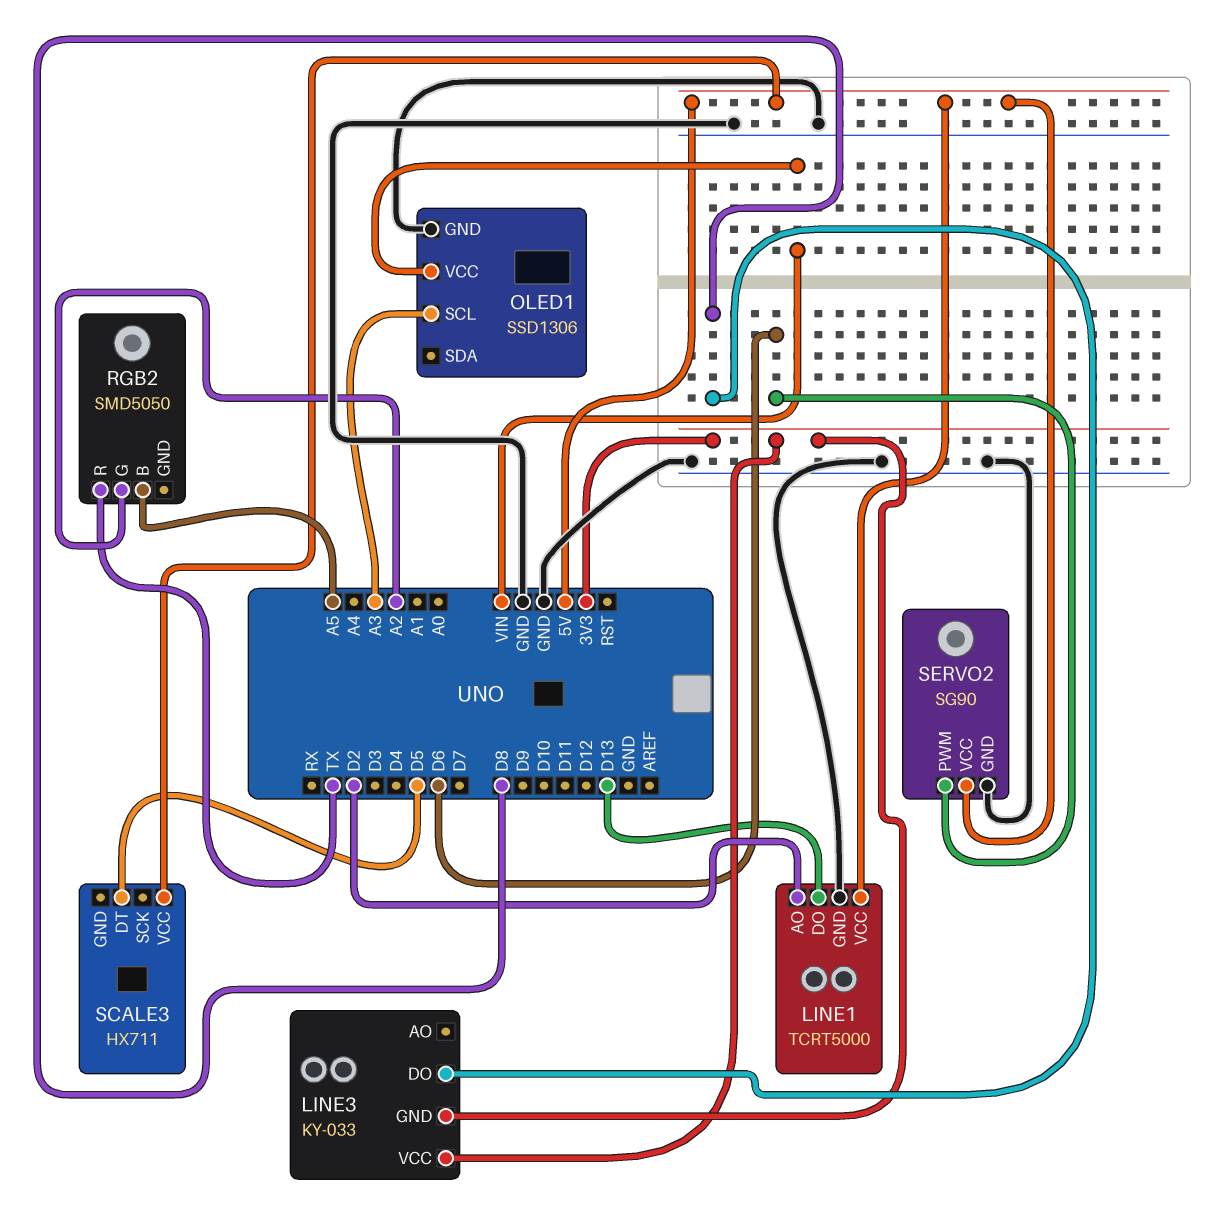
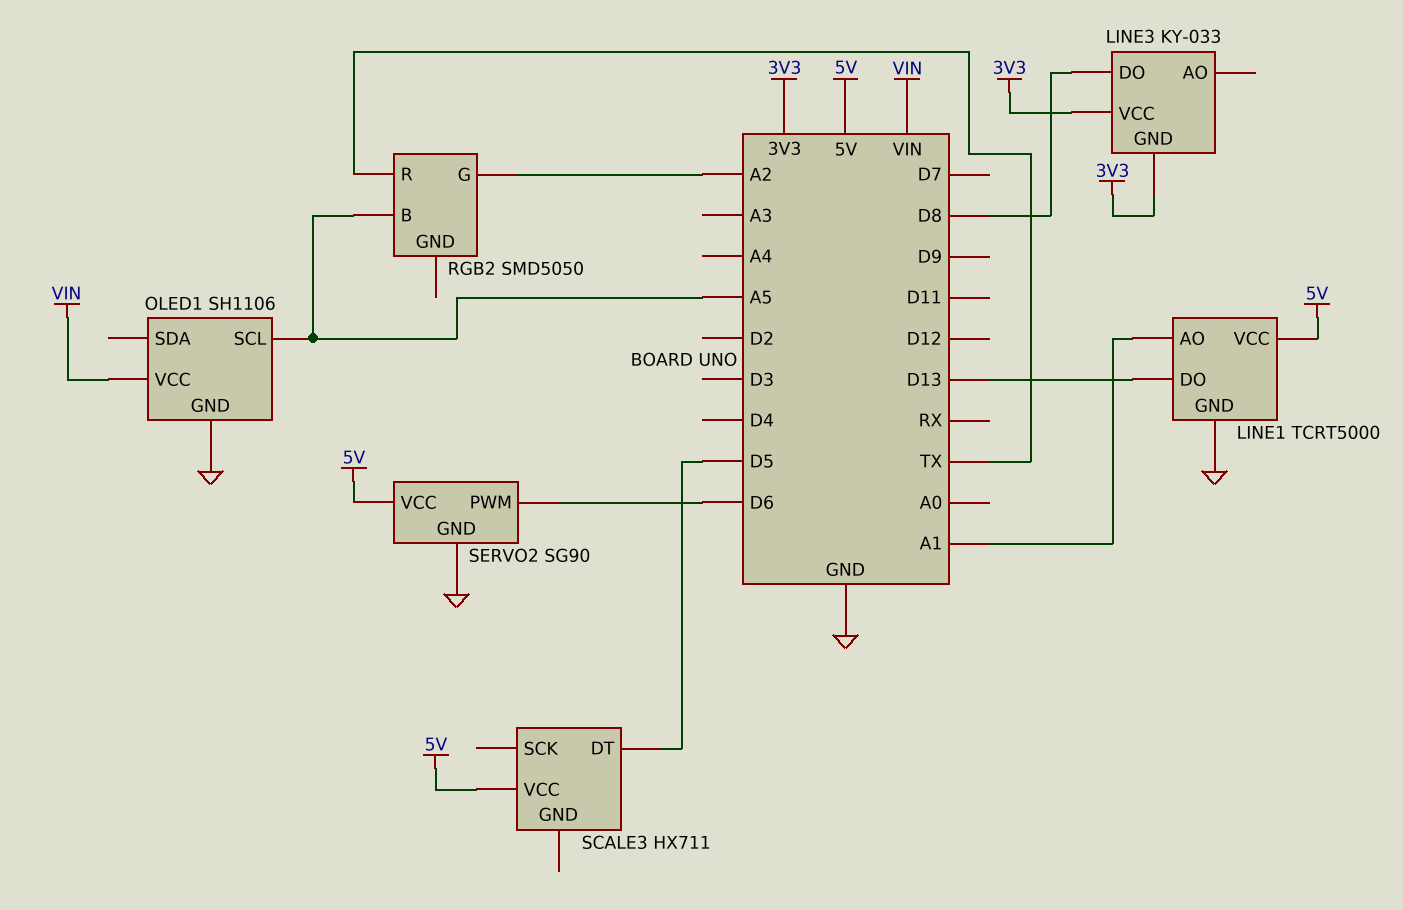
LINE1 pin AO: D2 -> A1
OLED1: SSD1306 -> SH1106
OLED1 pin SCL: A3 -> A5

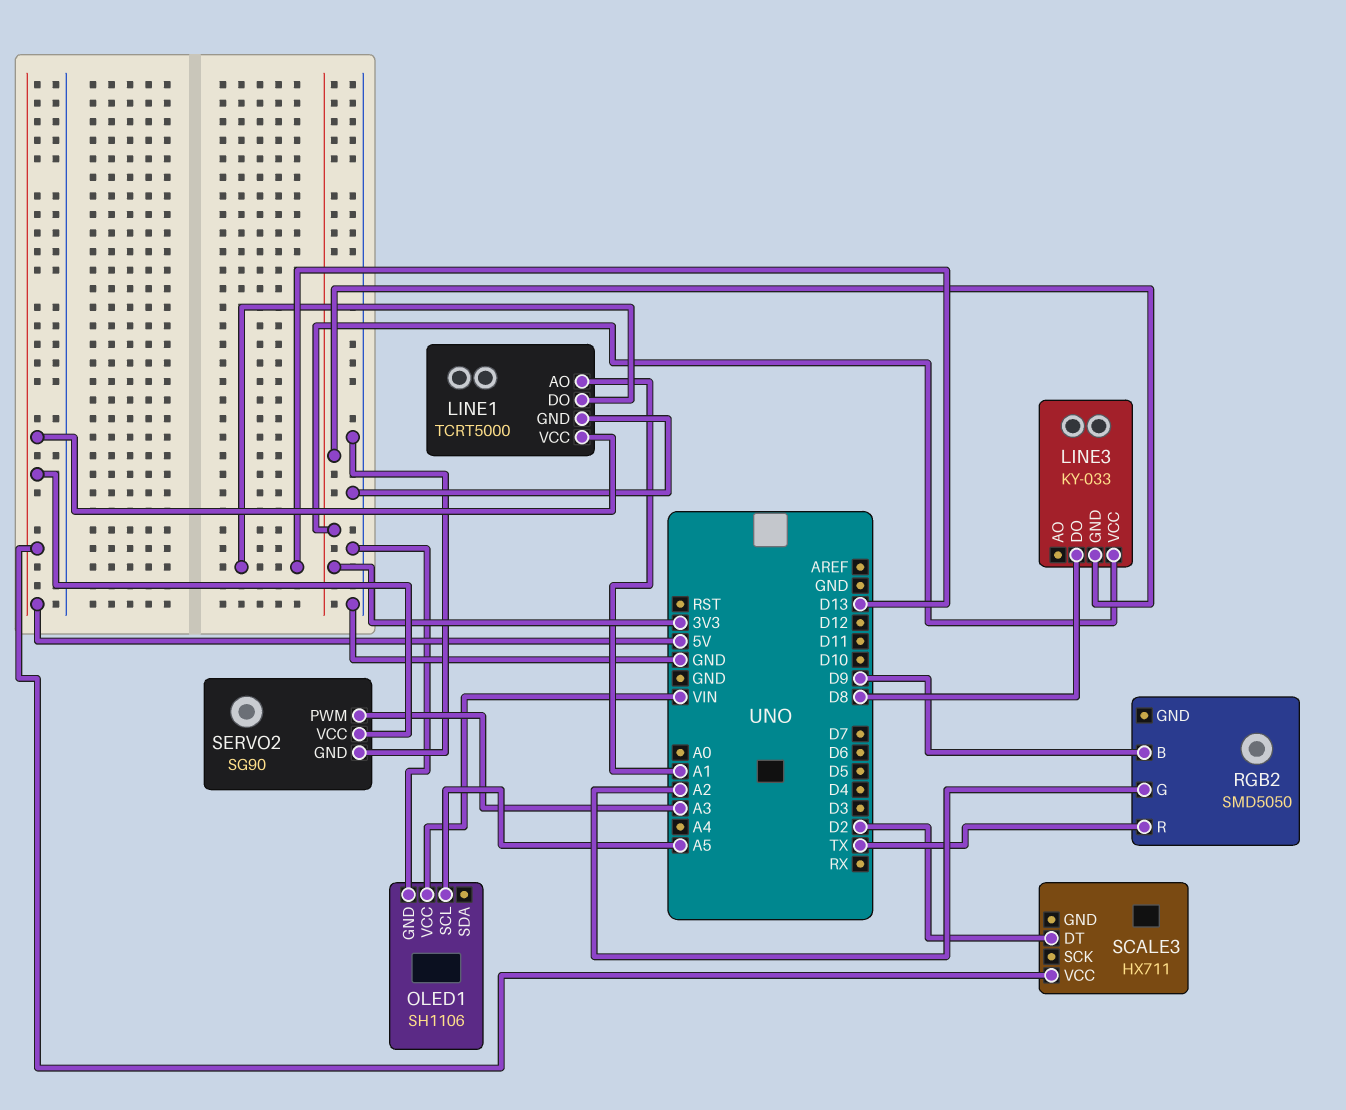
RGB2 pin B: A5 -> D9
SCALE3 pin DT: D5 -> D2
SERVO2 pin PWM: D6 -> A3

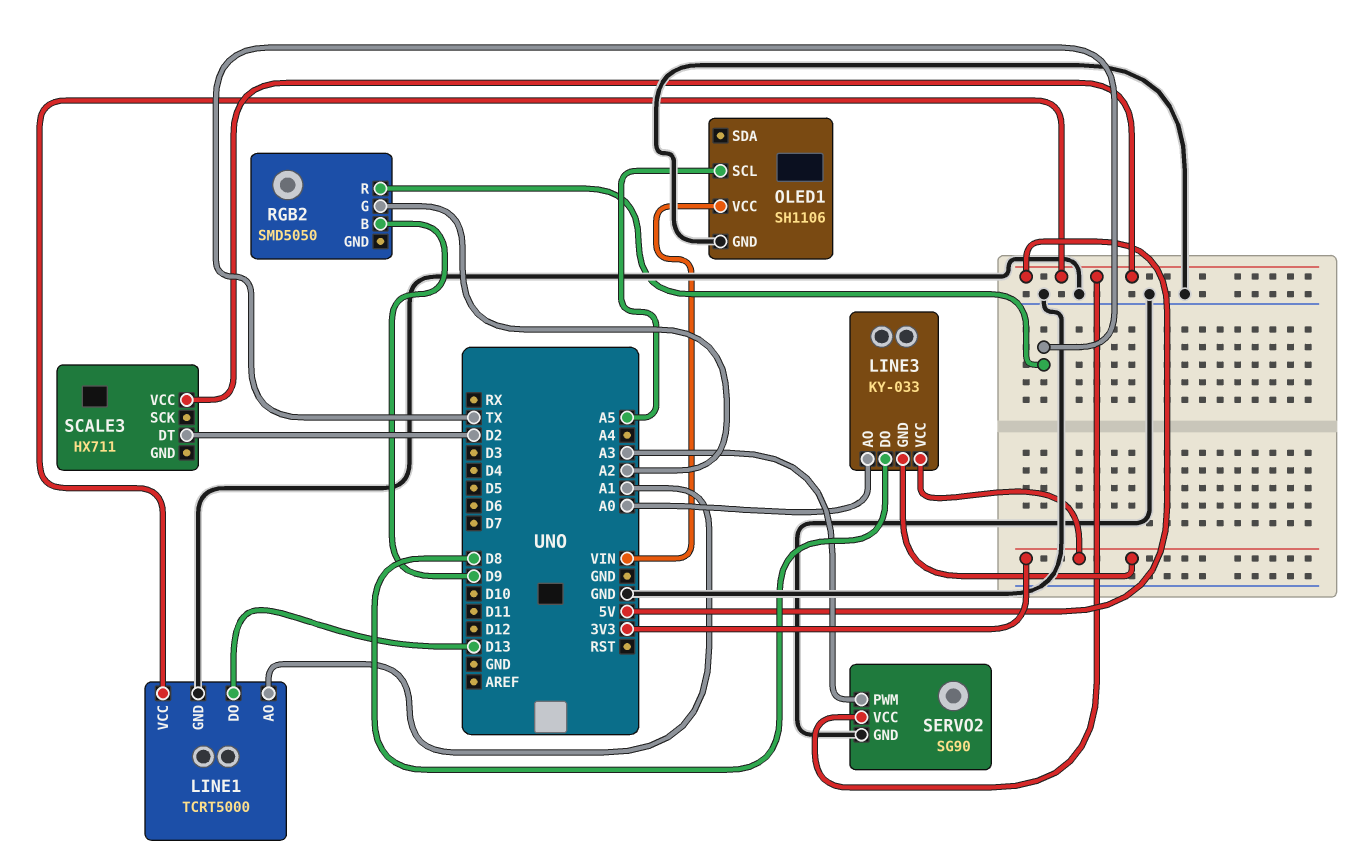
LINE3 pin AO: none -> A0

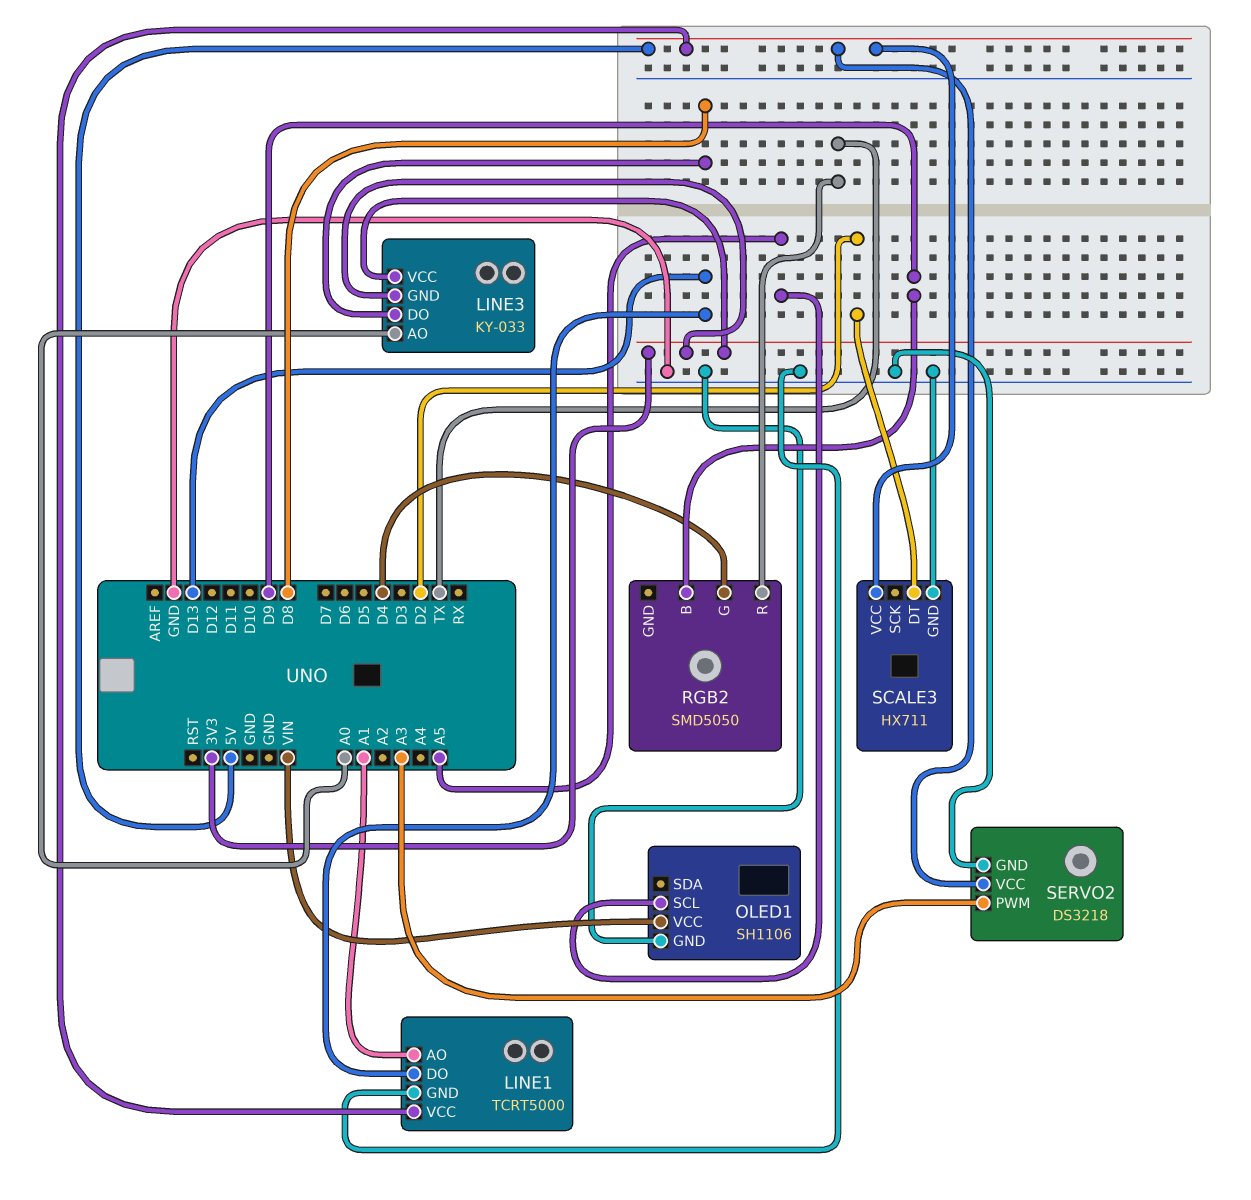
RGB2 pin G: A2 -> D4
SCALE3 pin GND: none -> GND
SERVO2: SG90 -> DS3218

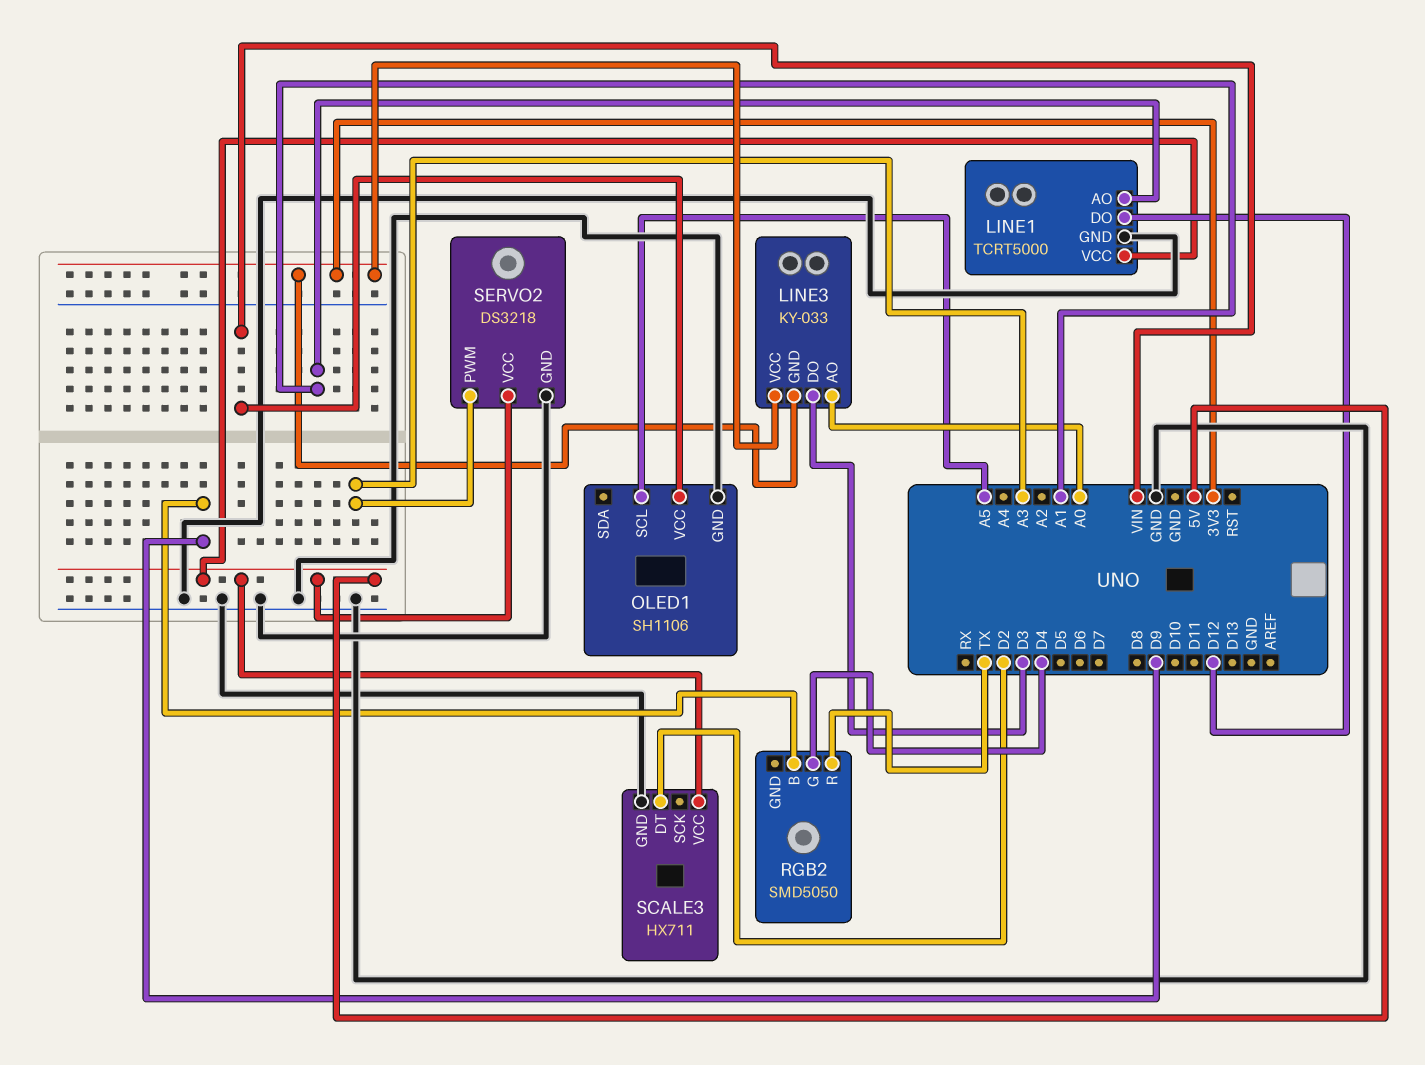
LINE1 pin DO: D13 -> D12
LINE3 pin DO: D8 -> D3

